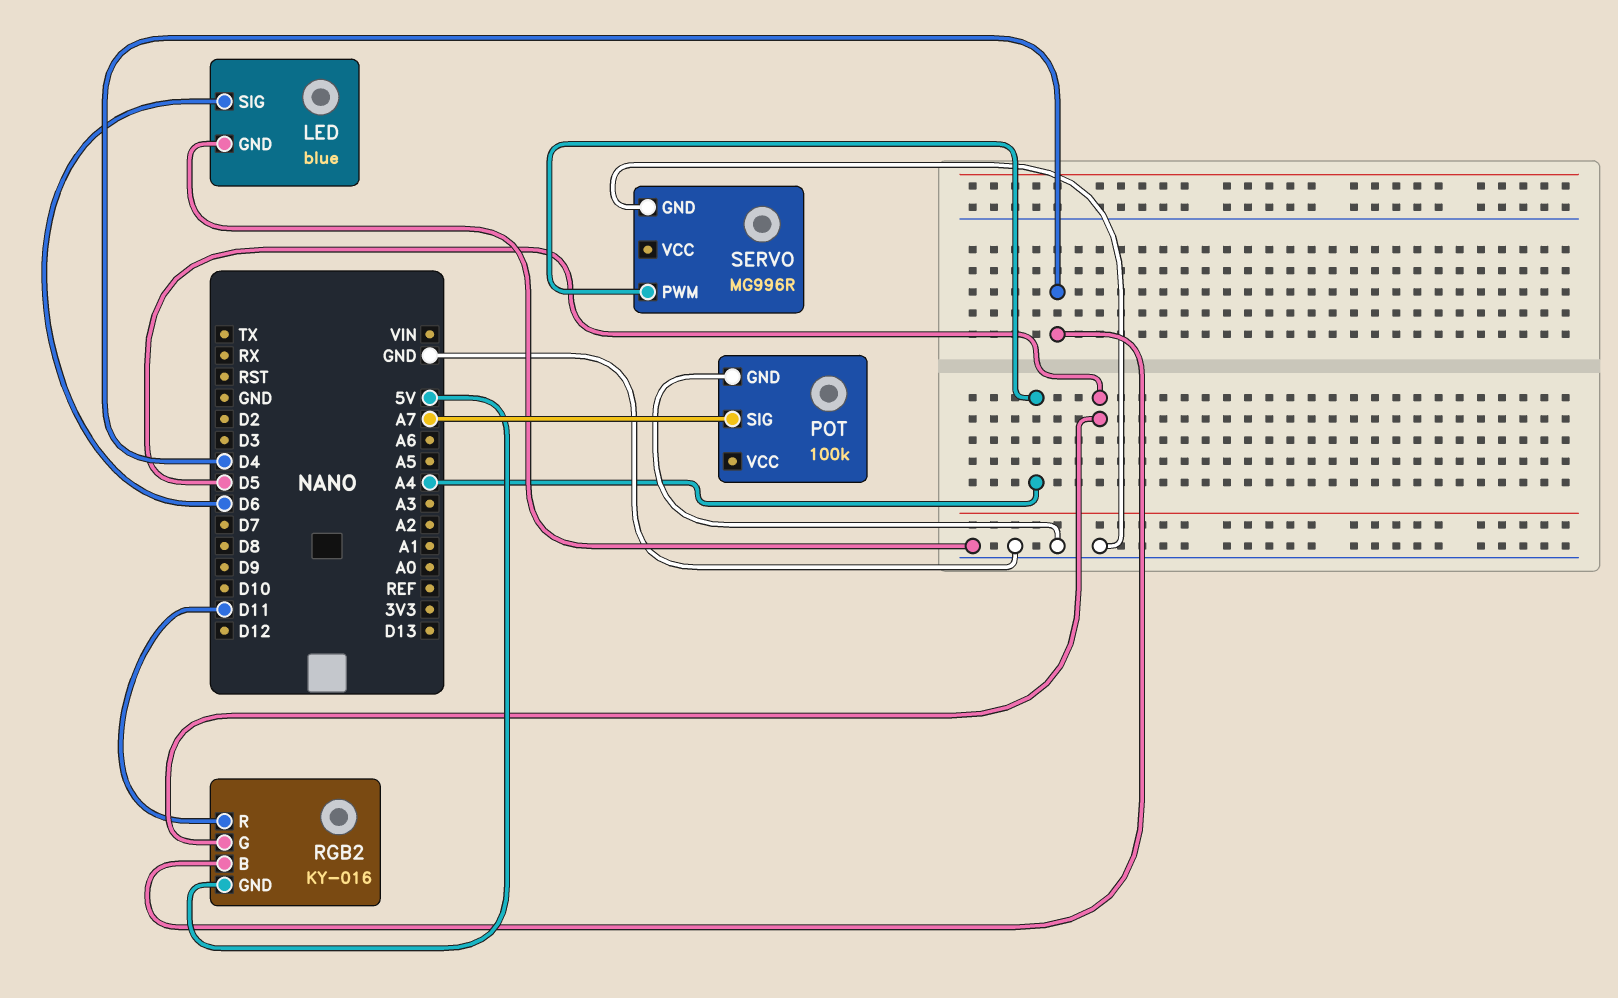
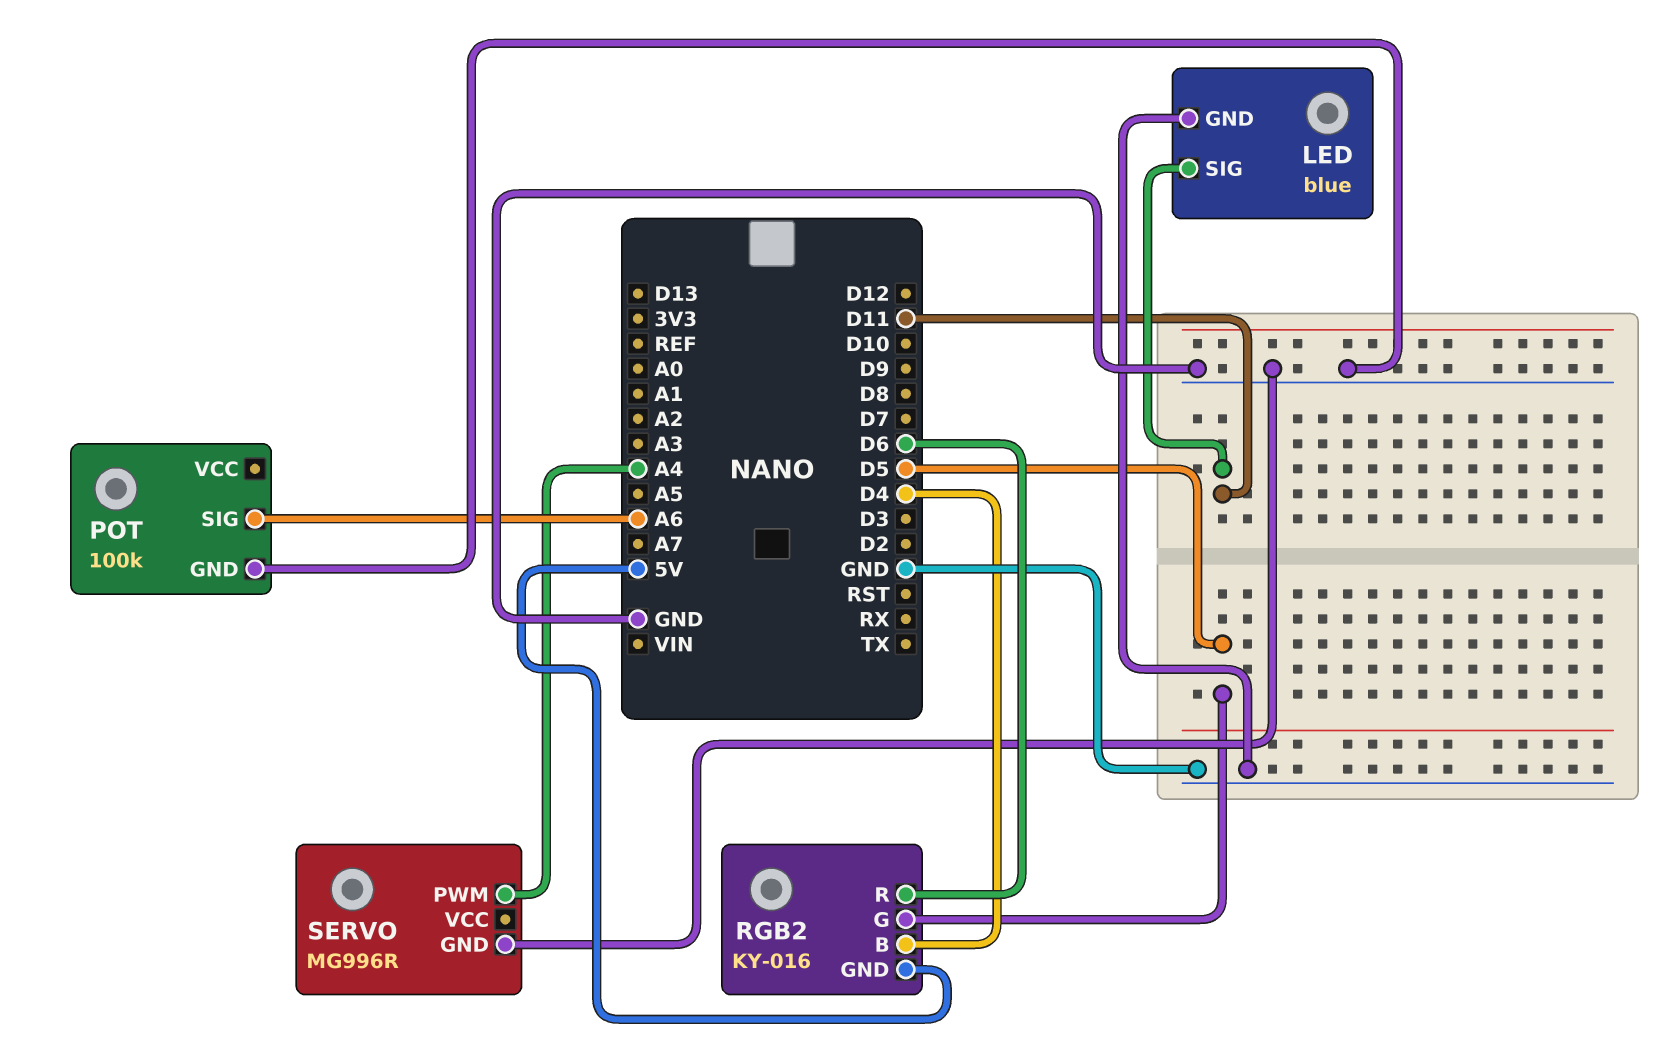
LED pin SIG: D6 -> D11
POT pin SIG: A7 -> A6
RGB2 pin R: D11 -> D6

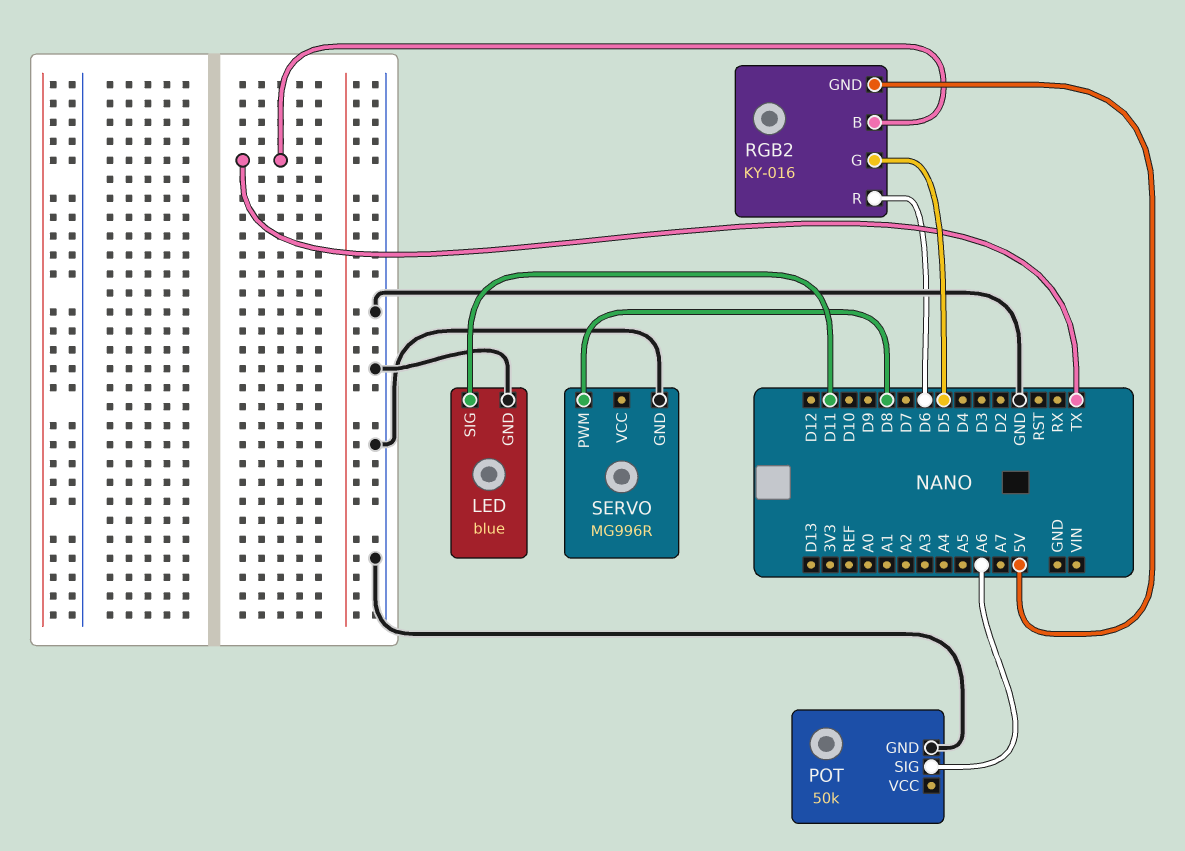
POT: 100k -> 50k
RGB2 pin B: D4 -> TX
SERVO pin PWM: A4 -> D8

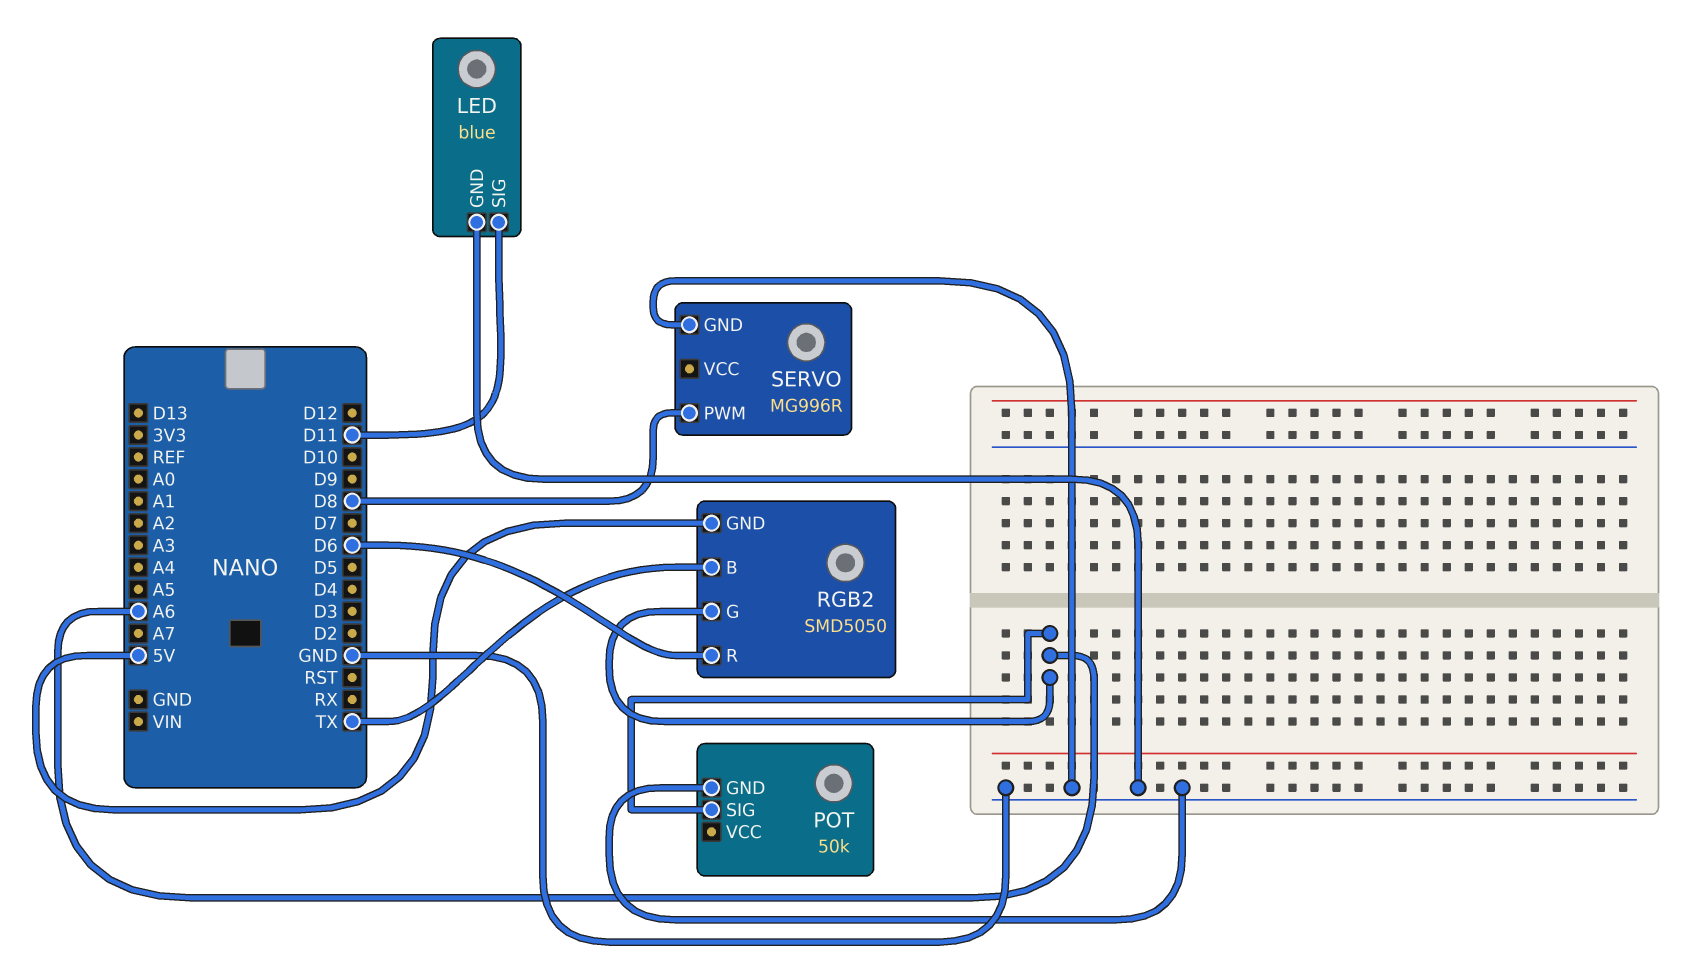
RGB2: KY-016 -> SMD5050
RGB2 pin G: D5 -> A6

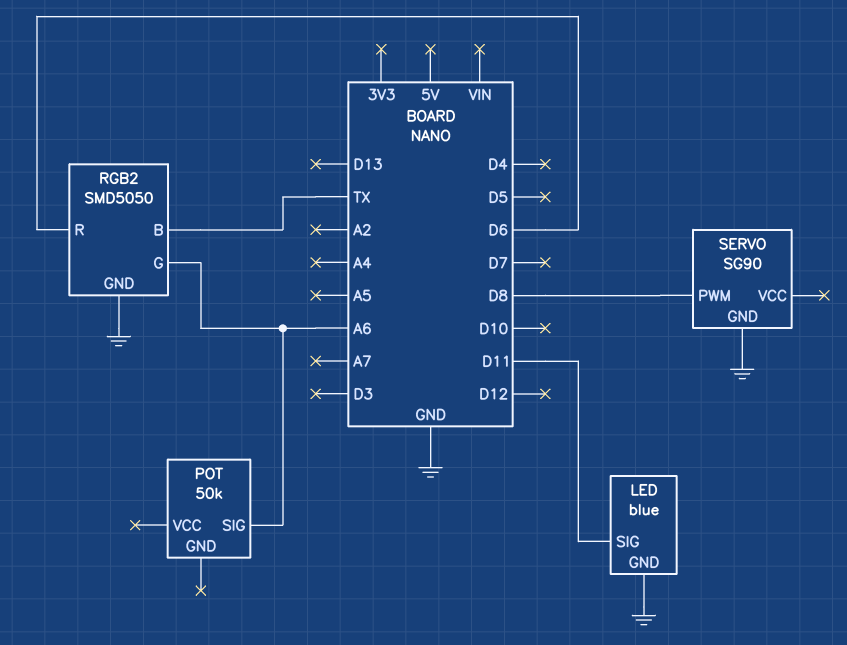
POT pin GND: GND -> none
RGB2 pin GND: 5V -> GND
SERVO: MG996R -> SG90

